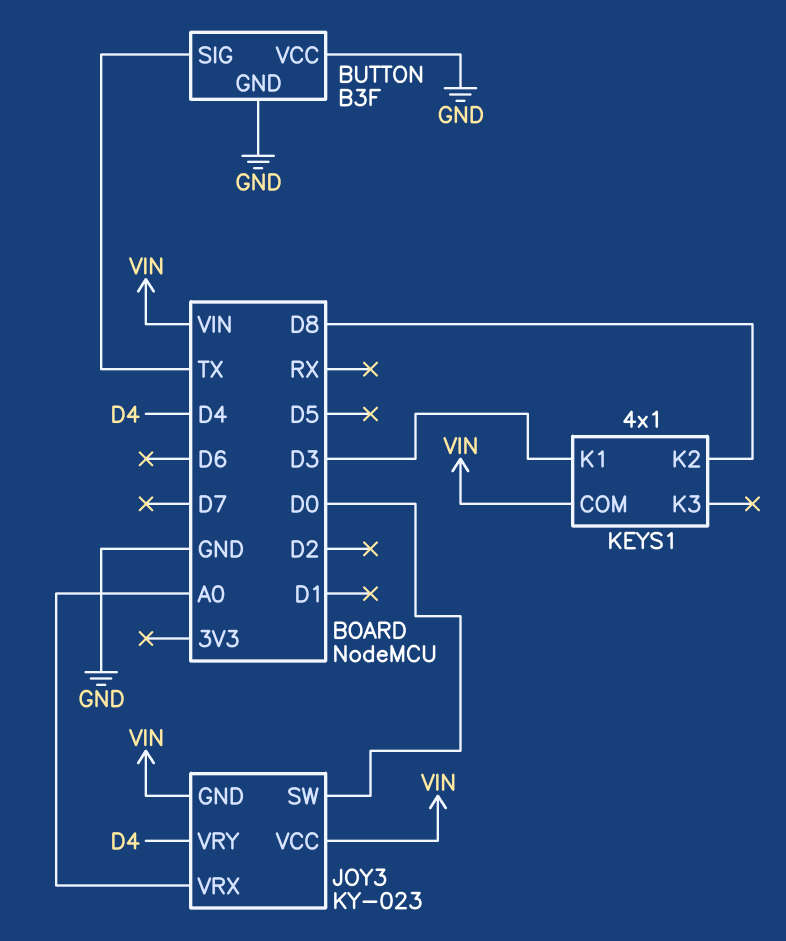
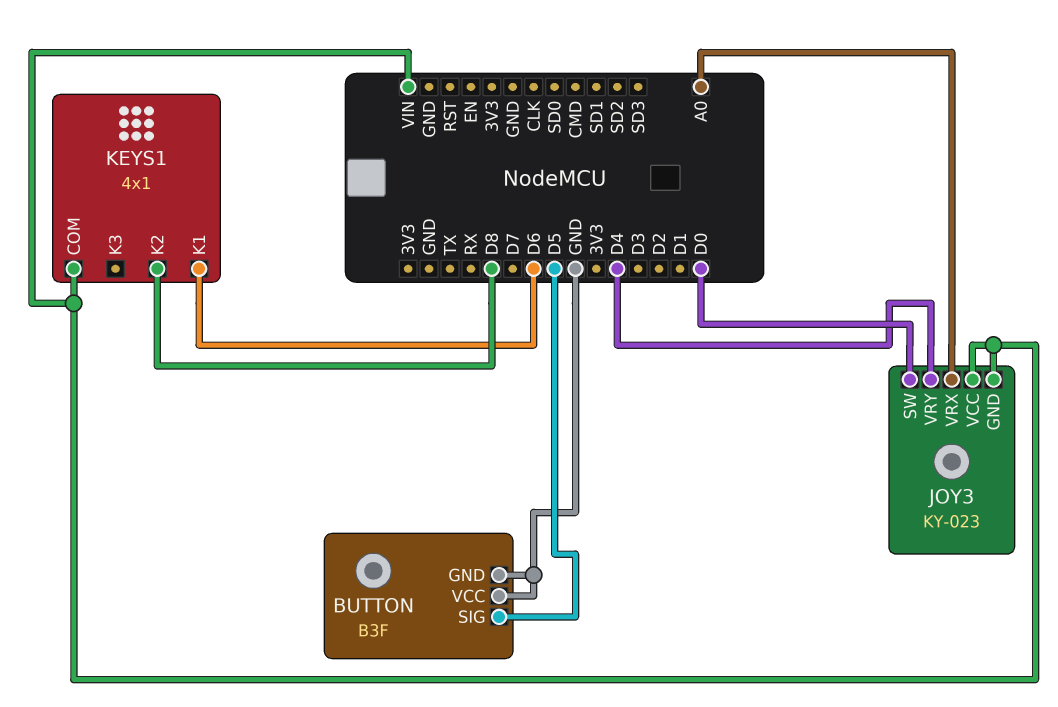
BUTTON pin SIG: TX -> D5
KEYS1 pin K1: D3 -> D6

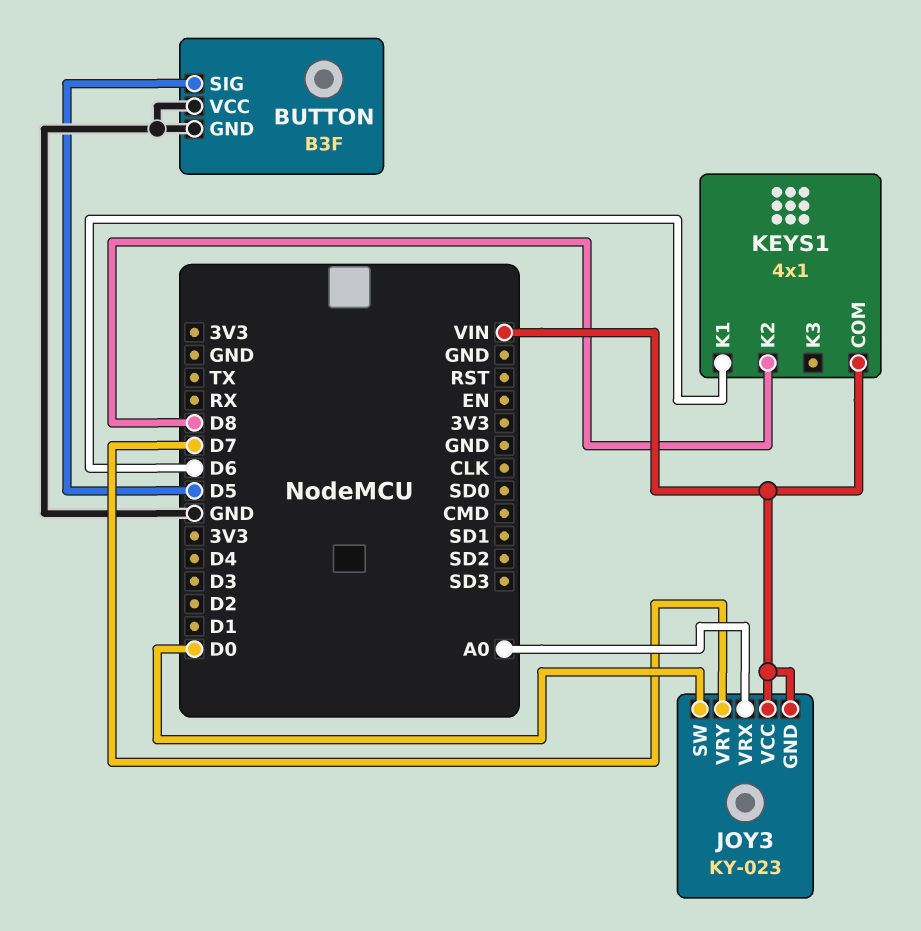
JOY3 pin VRY: D4 -> D7

